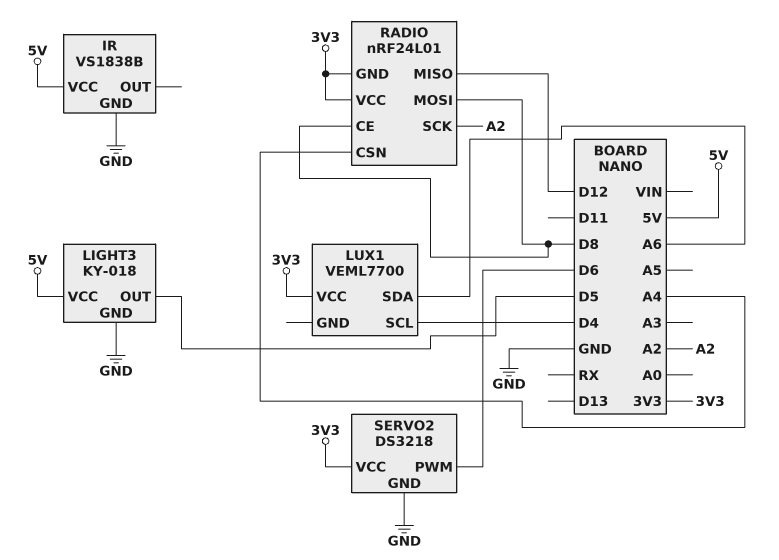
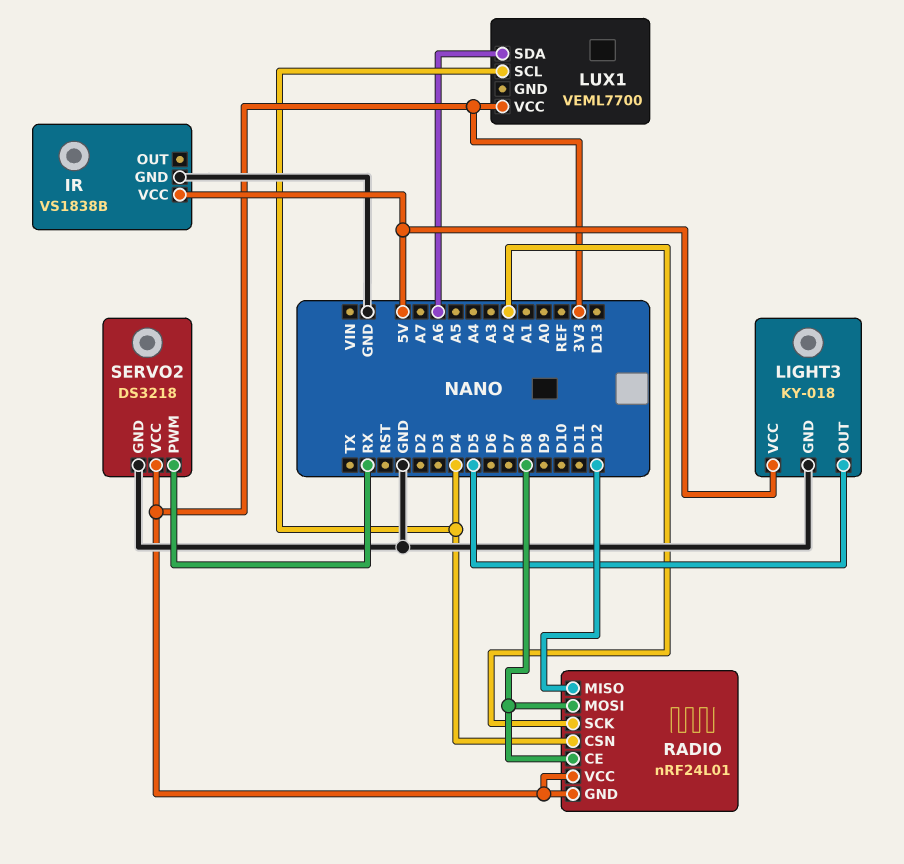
RADIO pin CSN: A4 -> D4
SERVO2 pin PWM: D6 -> RX

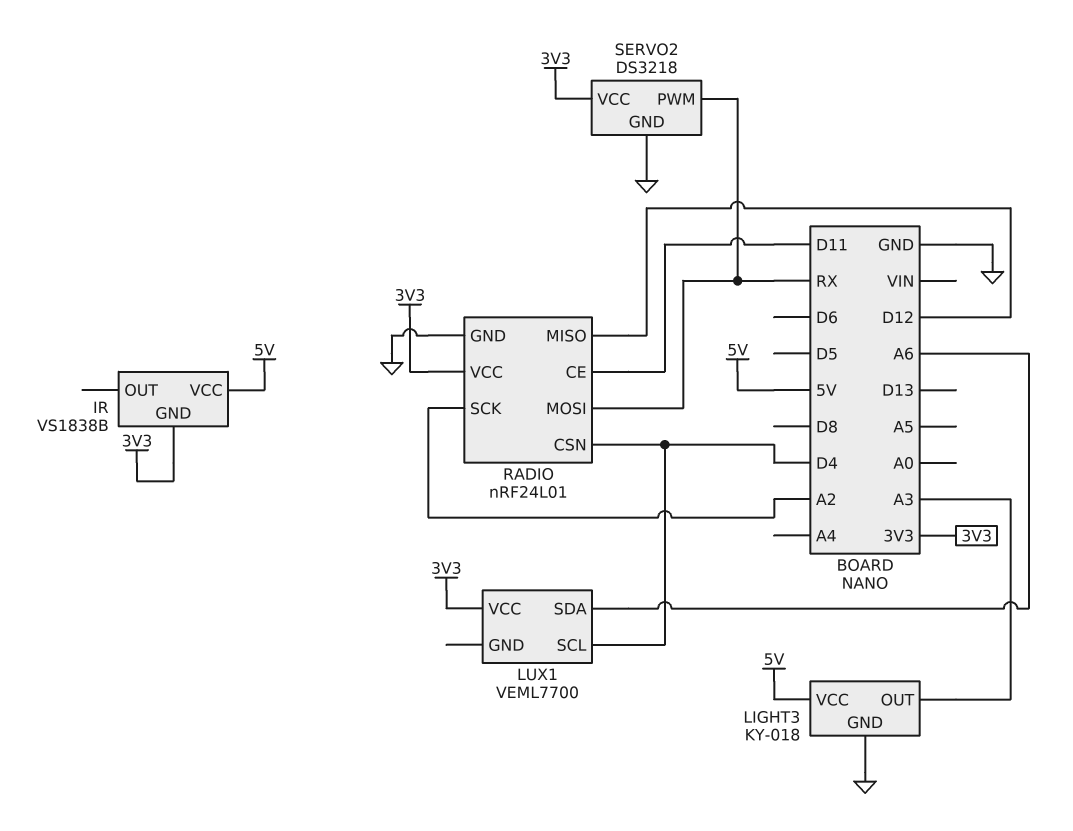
IR pin GND: GND -> 3V3
LIGHT3 pin OUT: D5 -> A3
RADIO pin CE: D8 -> D11
RADIO pin GND: 3V3 -> GND
RADIO pin MOSI: D8 -> RX

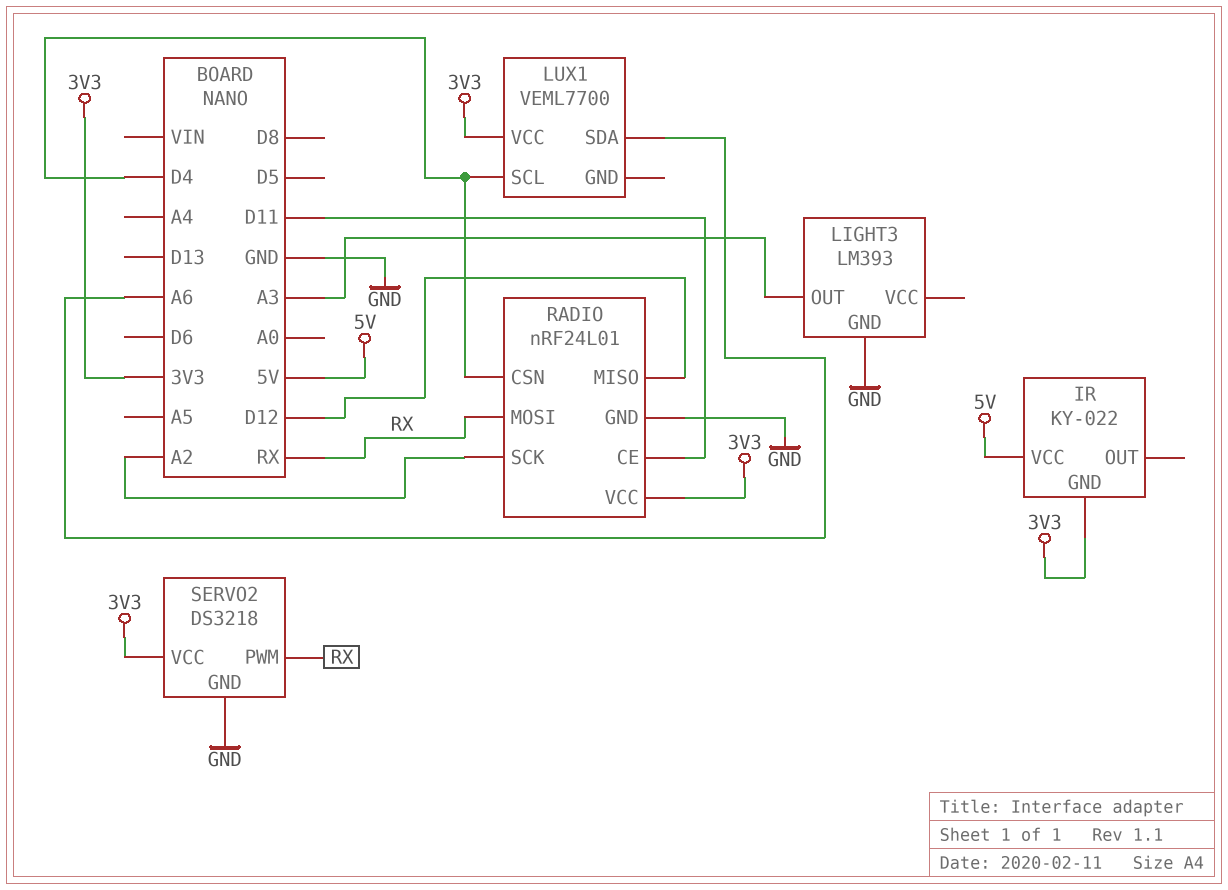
IR: VS1838B -> KY-022
LIGHT3: KY-018 -> LM393
LIGHT3 pin VCC: 5V -> none

